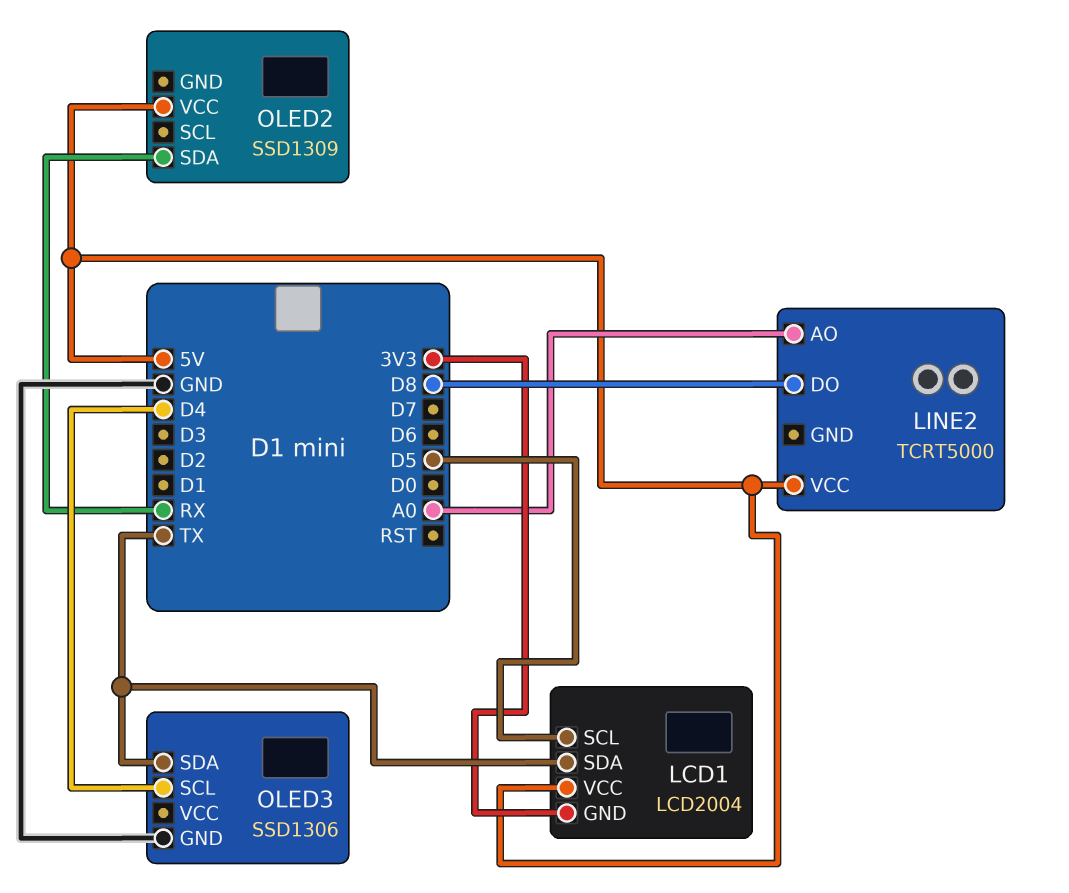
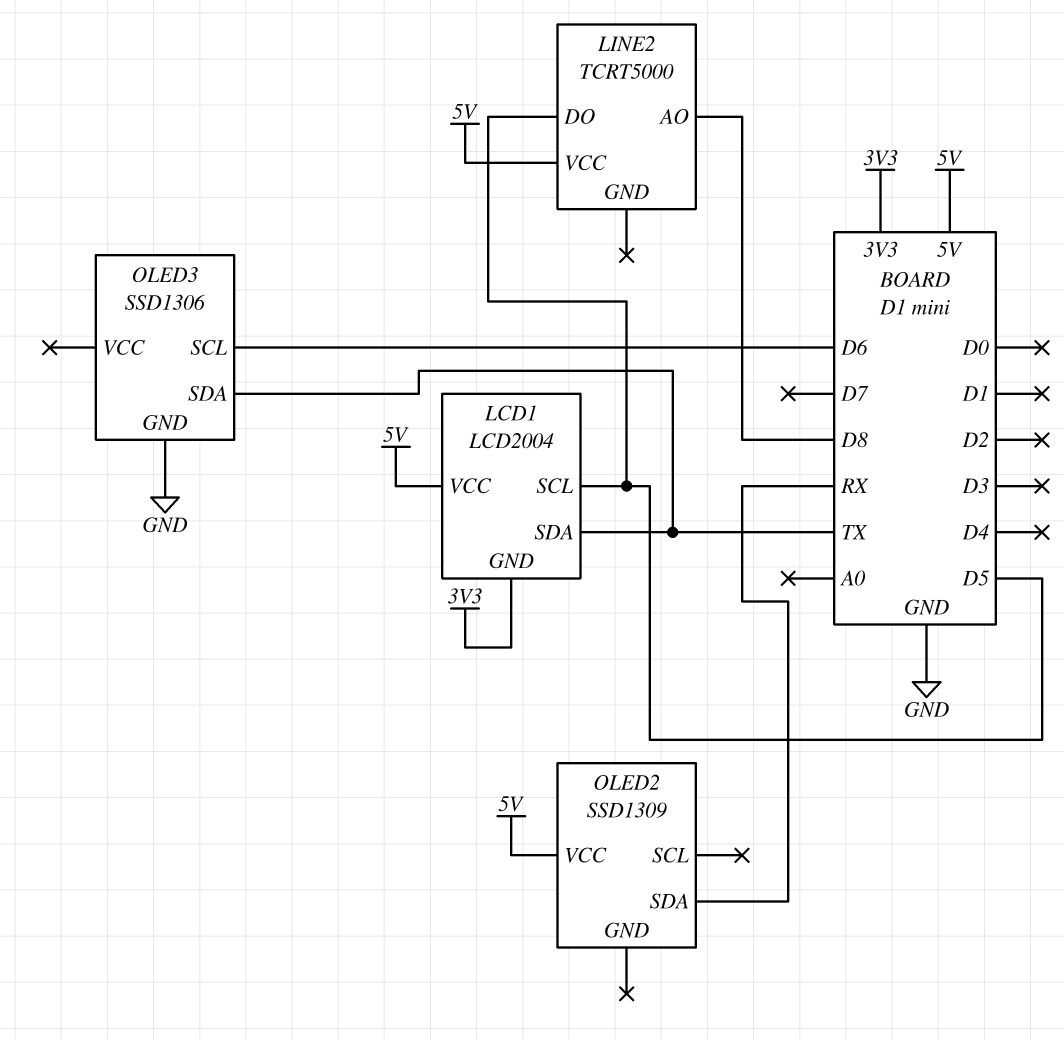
LINE2 pin AO: A0 -> D8
LINE2 pin DO: D8 -> D5
OLED3 pin SCL: D4 -> D6

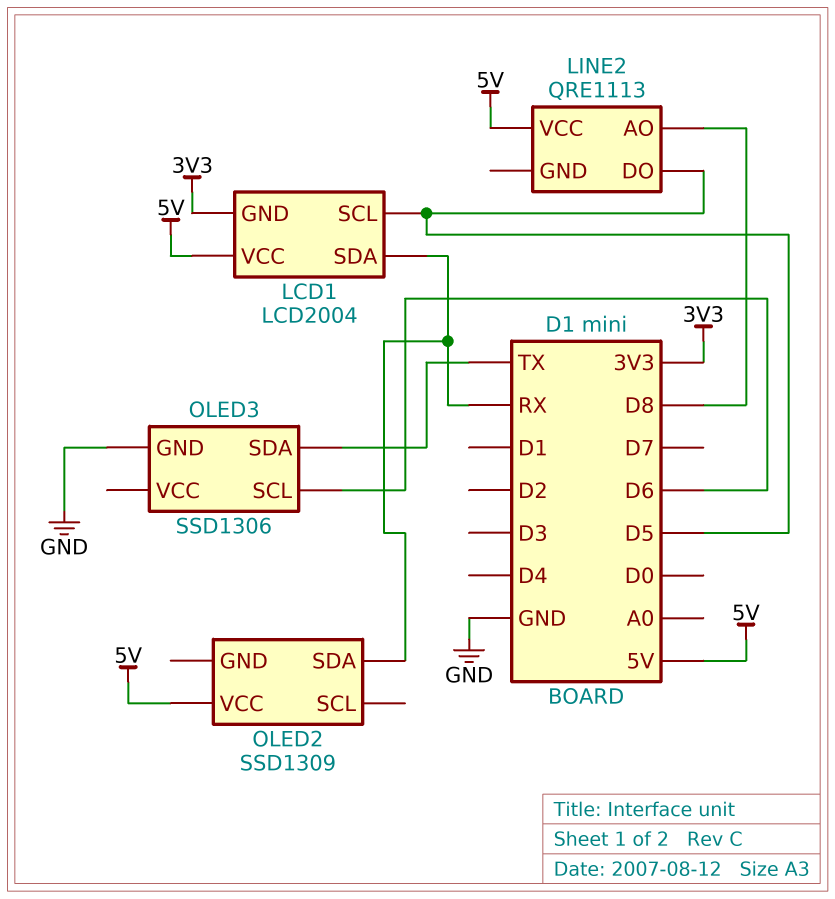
LCD1 pin SDA: TX -> RX
LINE2: TCRT5000 -> QRE1113

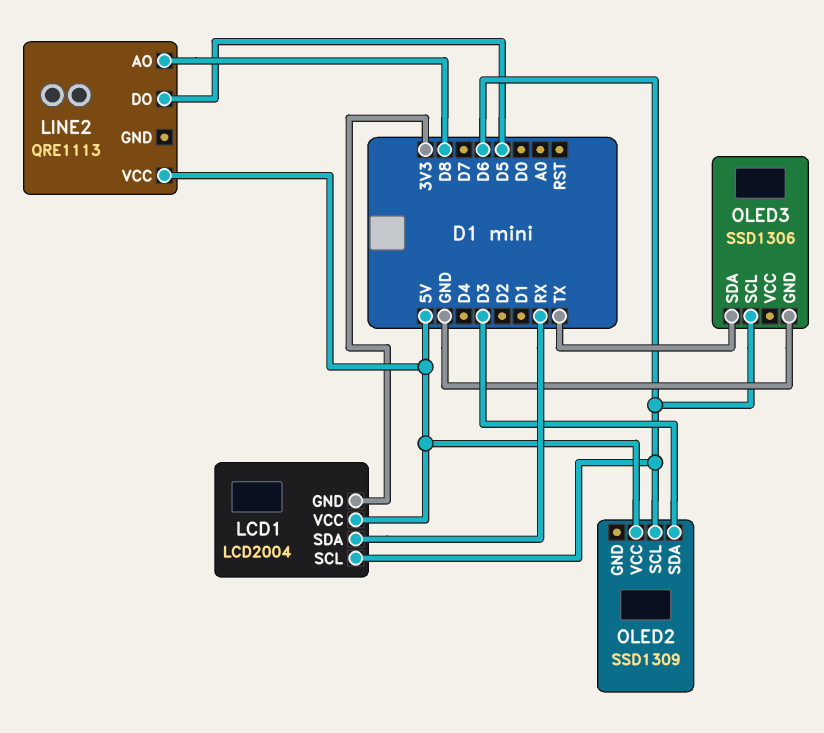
LCD1 pin SCL: D5 -> D6
OLED2 pin SCL: none -> D6
OLED2 pin SDA: RX -> D3

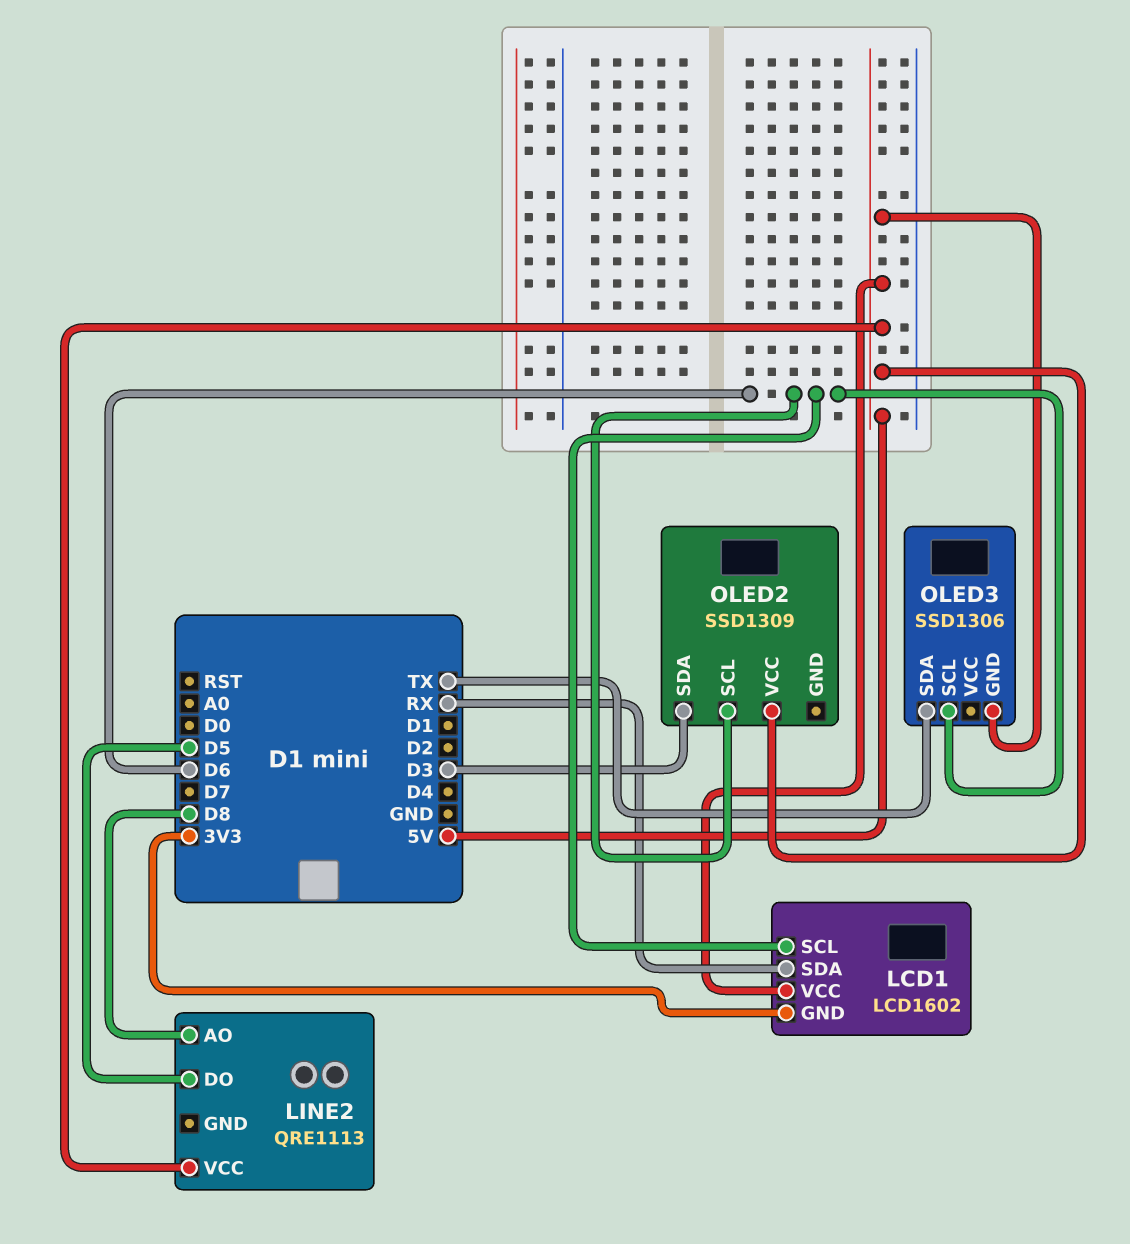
LCD1: LCD2004 -> LCD1602
OLED3 pin GND: GND -> 5V

